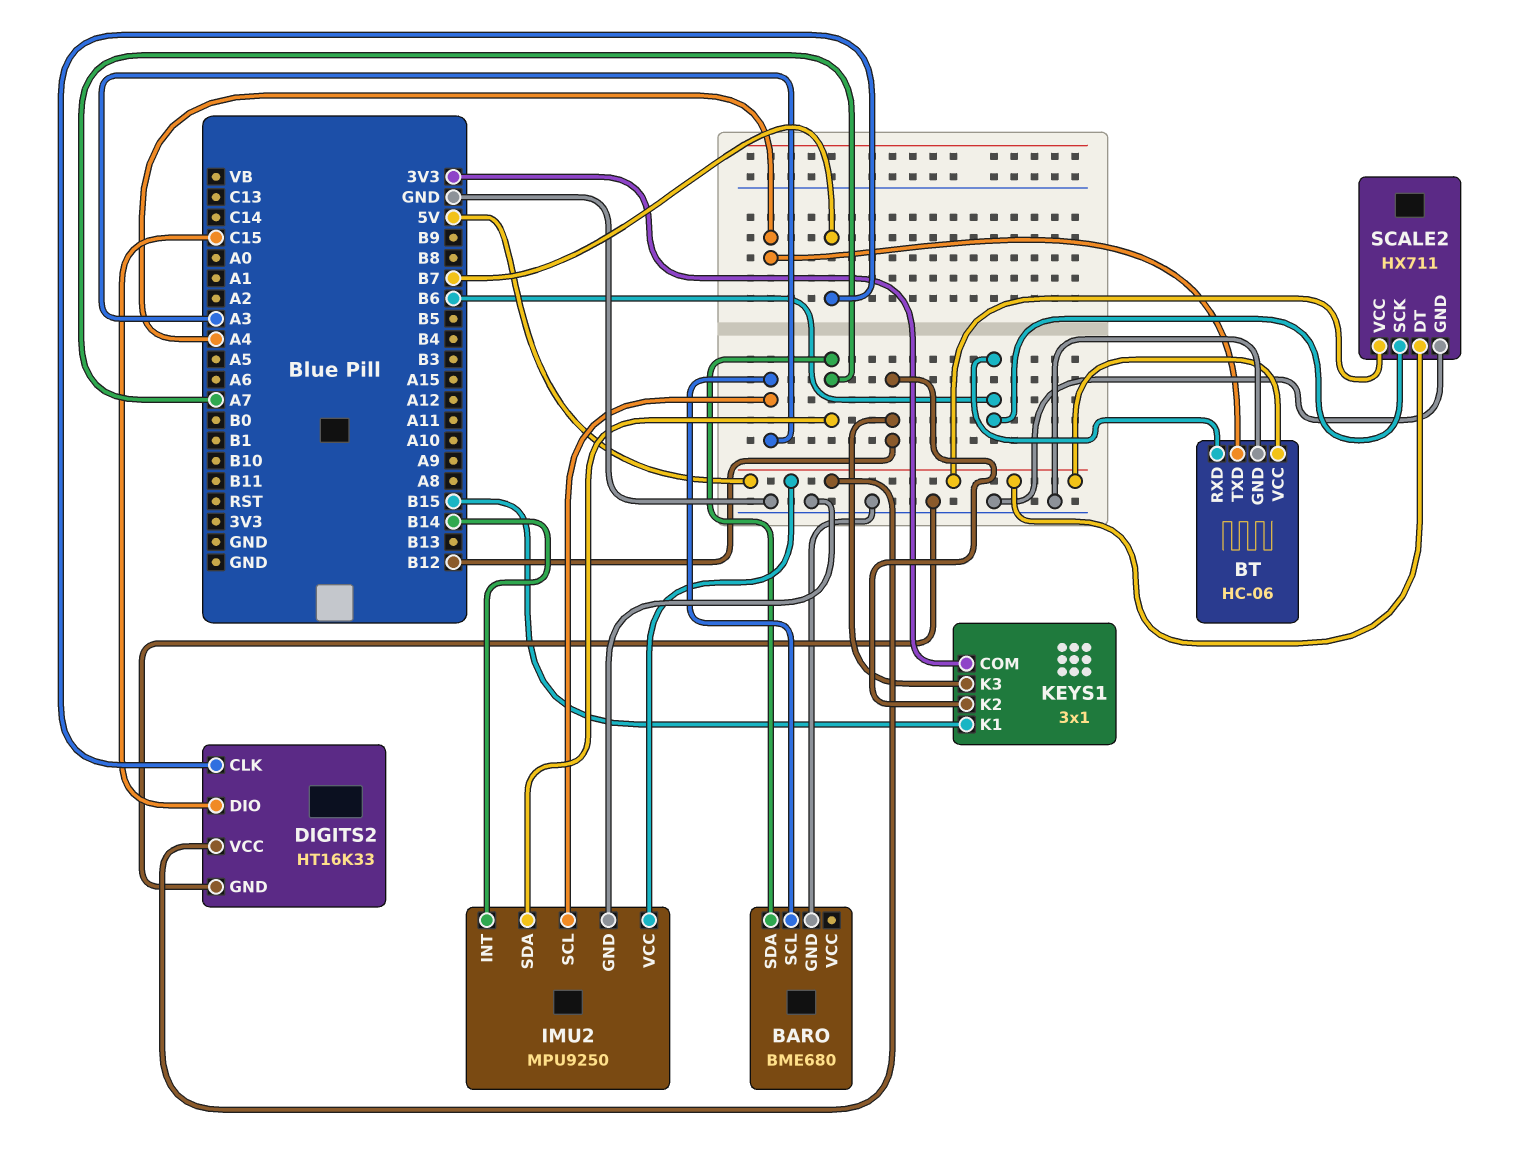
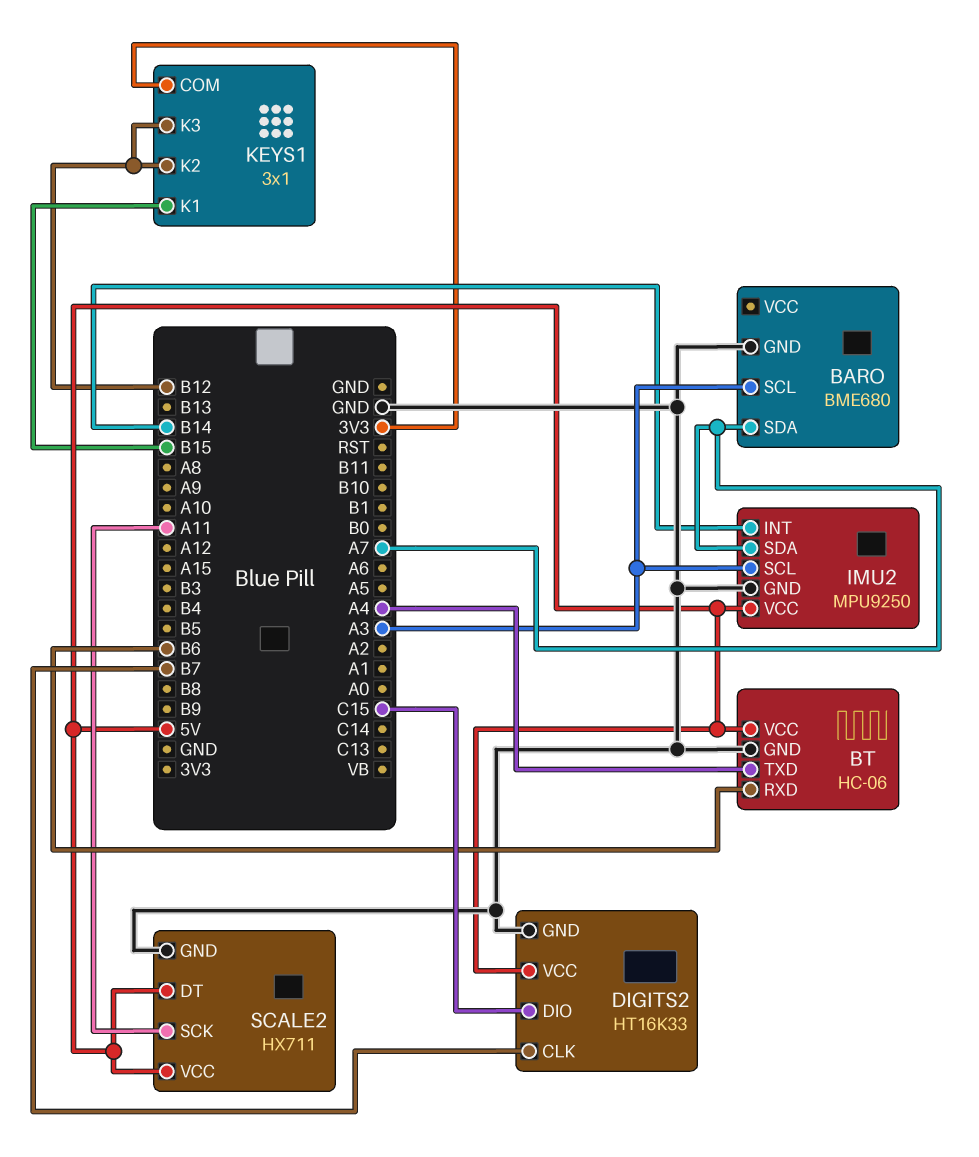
SCALE2 pin SCK: B6 -> A11

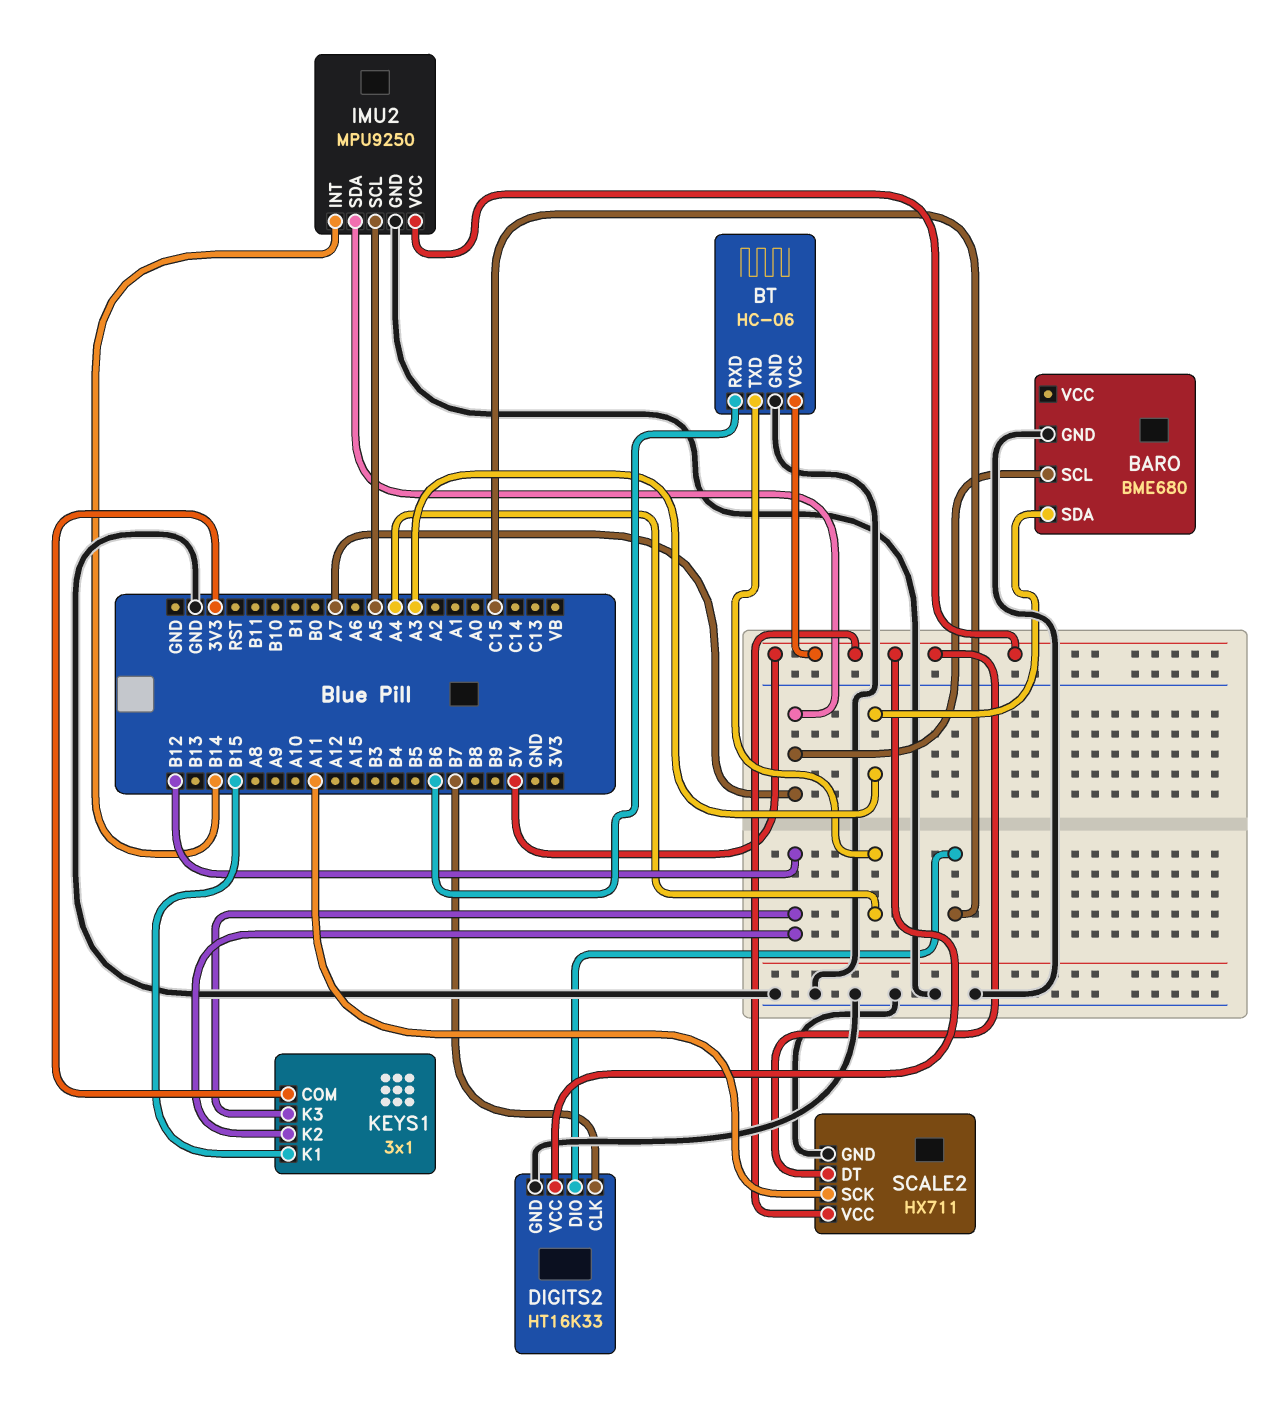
BARO pin SCL: A3 -> A7
BARO pin SDA: A7 -> A3
IMU2 pin SCL: A3 -> A5

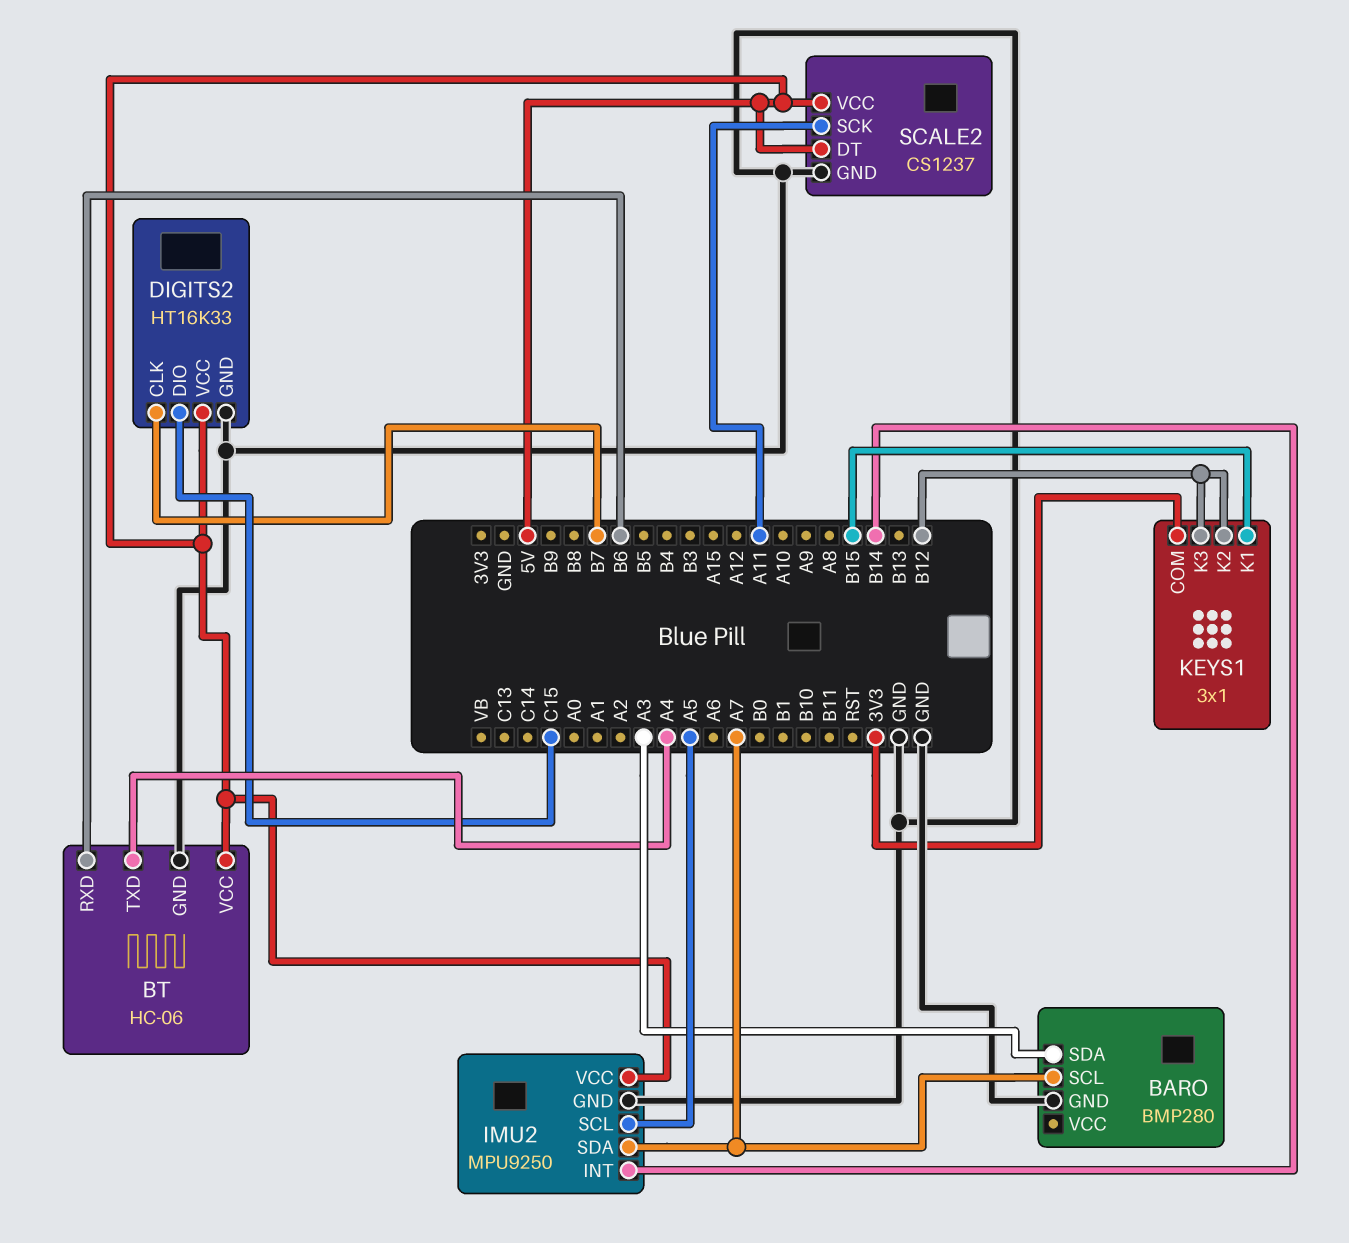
BARO: BME680 -> BMP280
SCALE2: HX711 -> CS1237

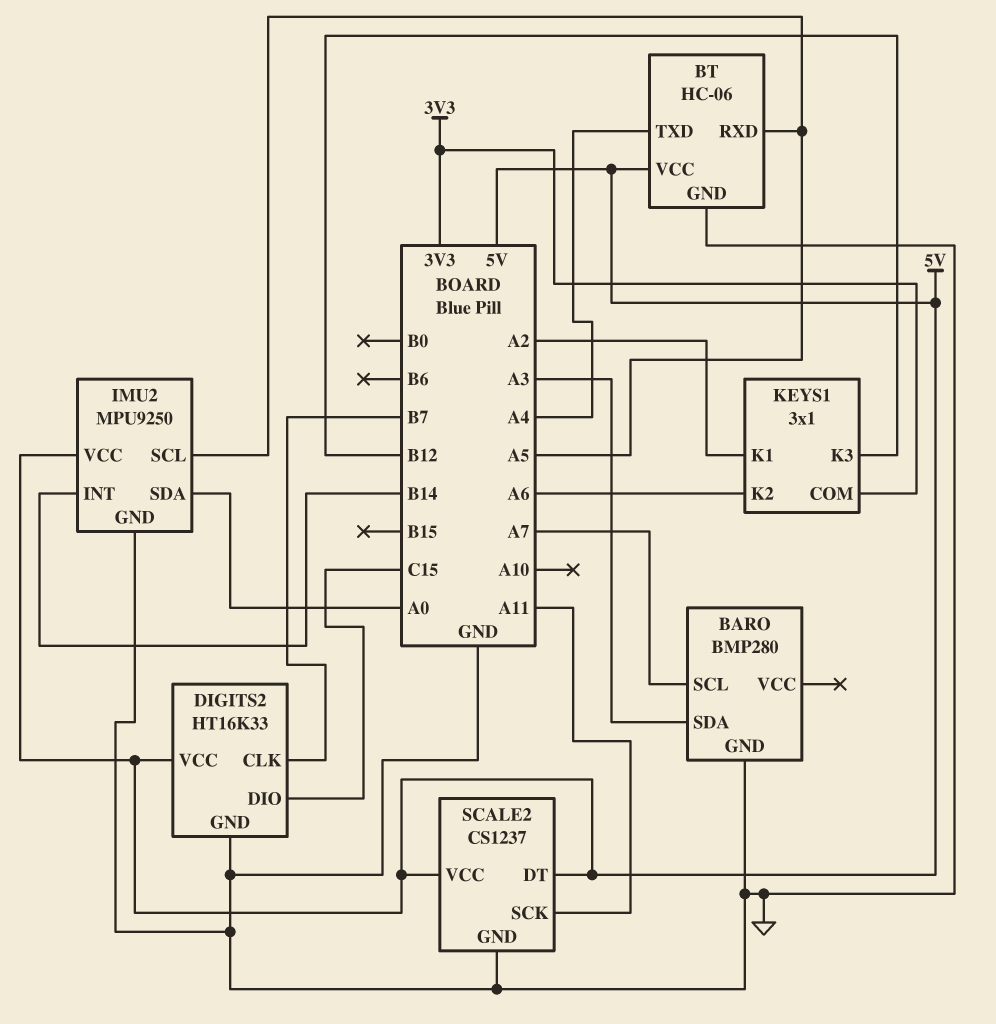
BT pin RXD: B6 -> A5
IMU2 pin SDA: A7 -> A0
KEYS1 pin K1: B15 -> A2
KEYS1 pin K2: B12 -> A6

